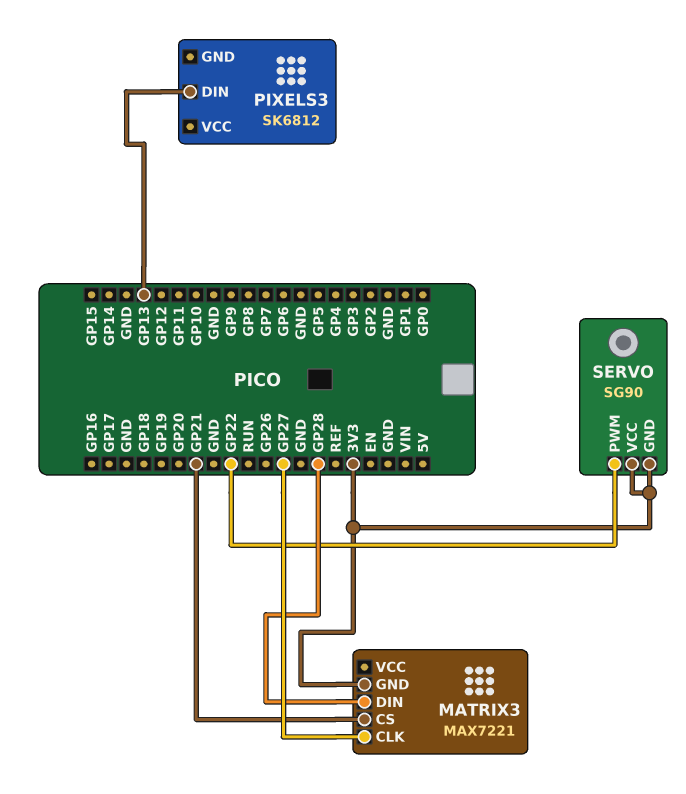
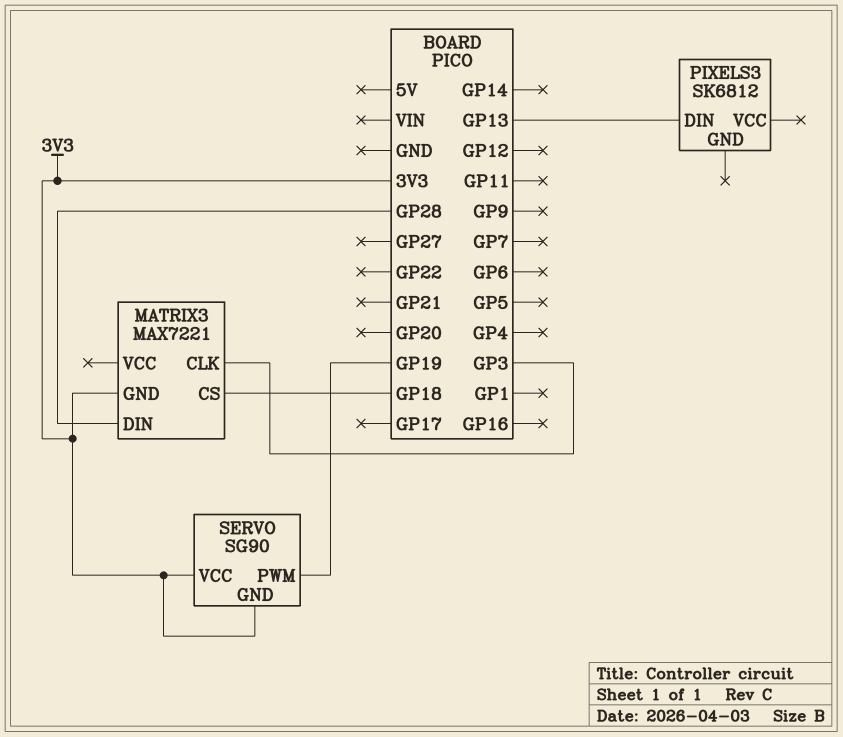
MATRIX3 pin CLK: GP27 -> GP3
MATRIX3 pin CS: GP21 -> GP18
SERVO pin PWM: GP22 -> GP19

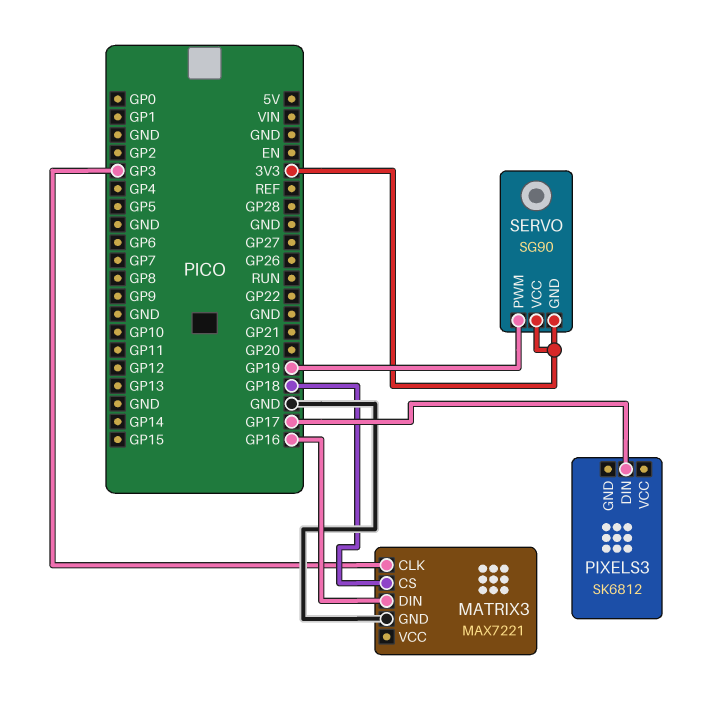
MATRIX3 pin DIN: GP28 -> GP16
MATRIX3 pin GND: 3V3 -> GND
PIXELS3 pin DIN: GP13 -> GP17

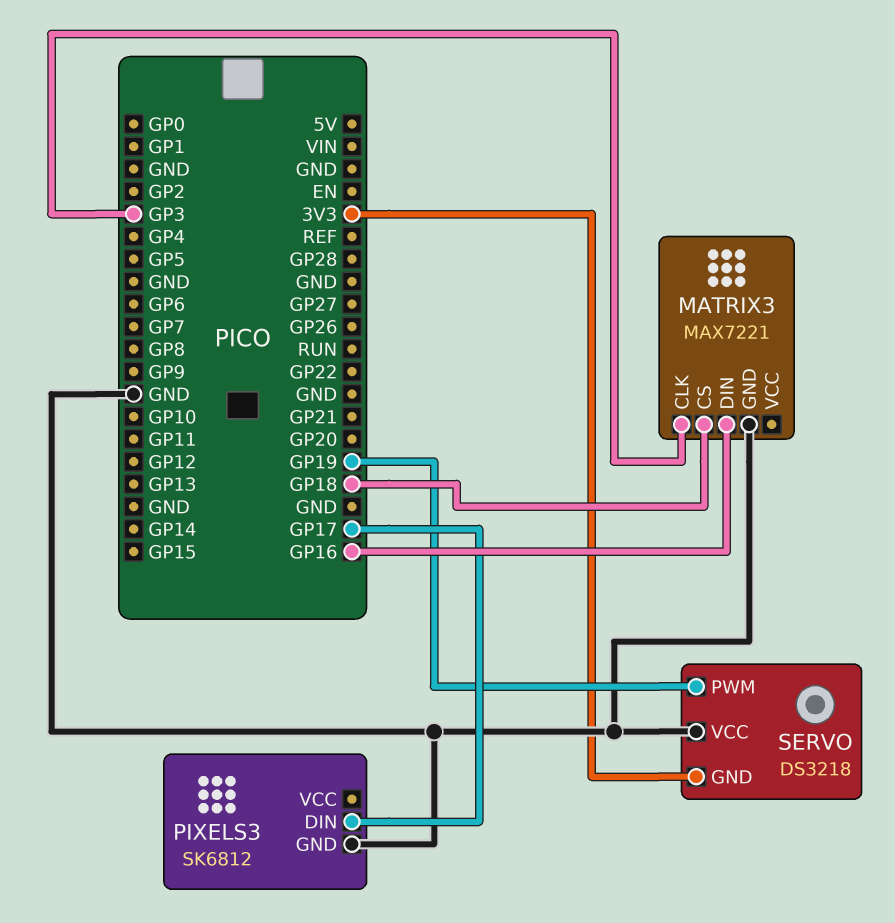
PIXELS3 pin GND: none -> GND
SERVO: SG90 -> DS3218
SERVO pin VCC: 3V3 -> GND

